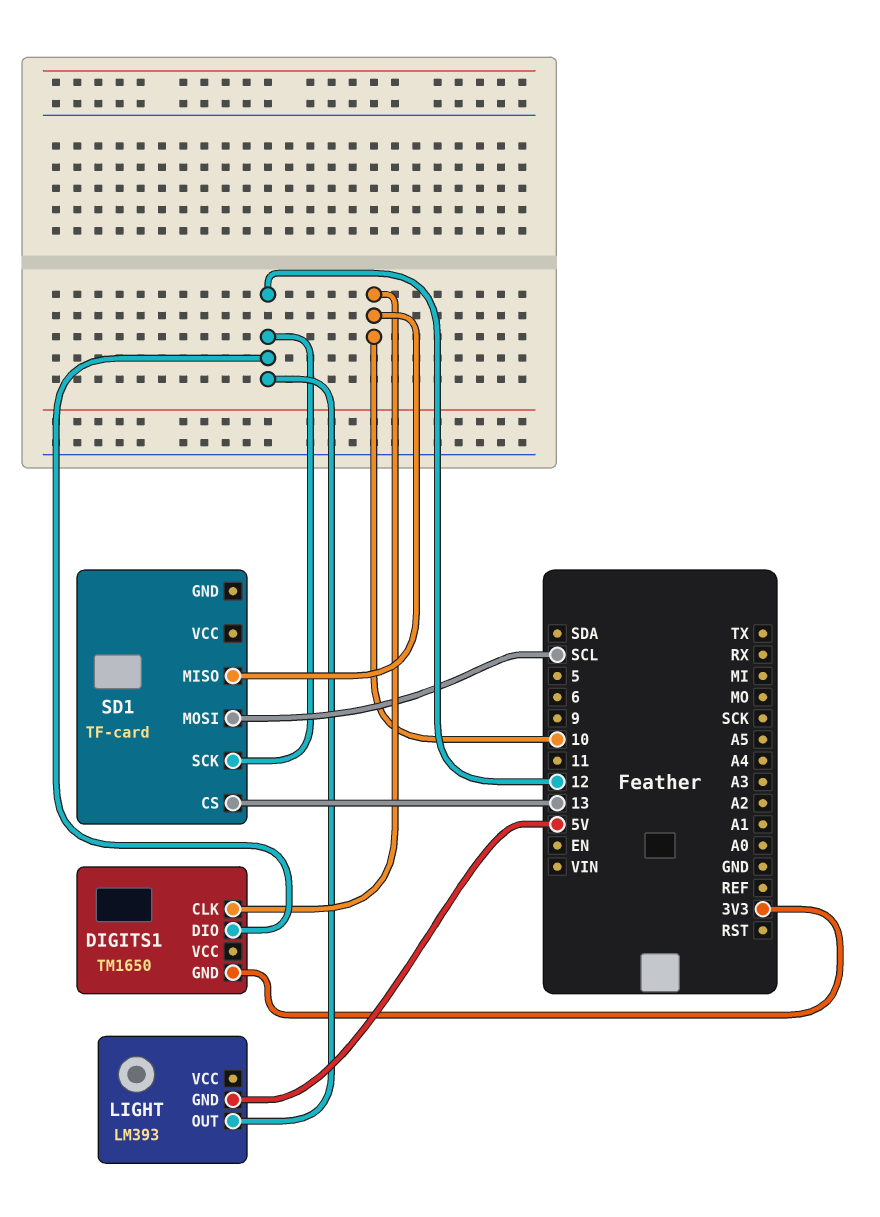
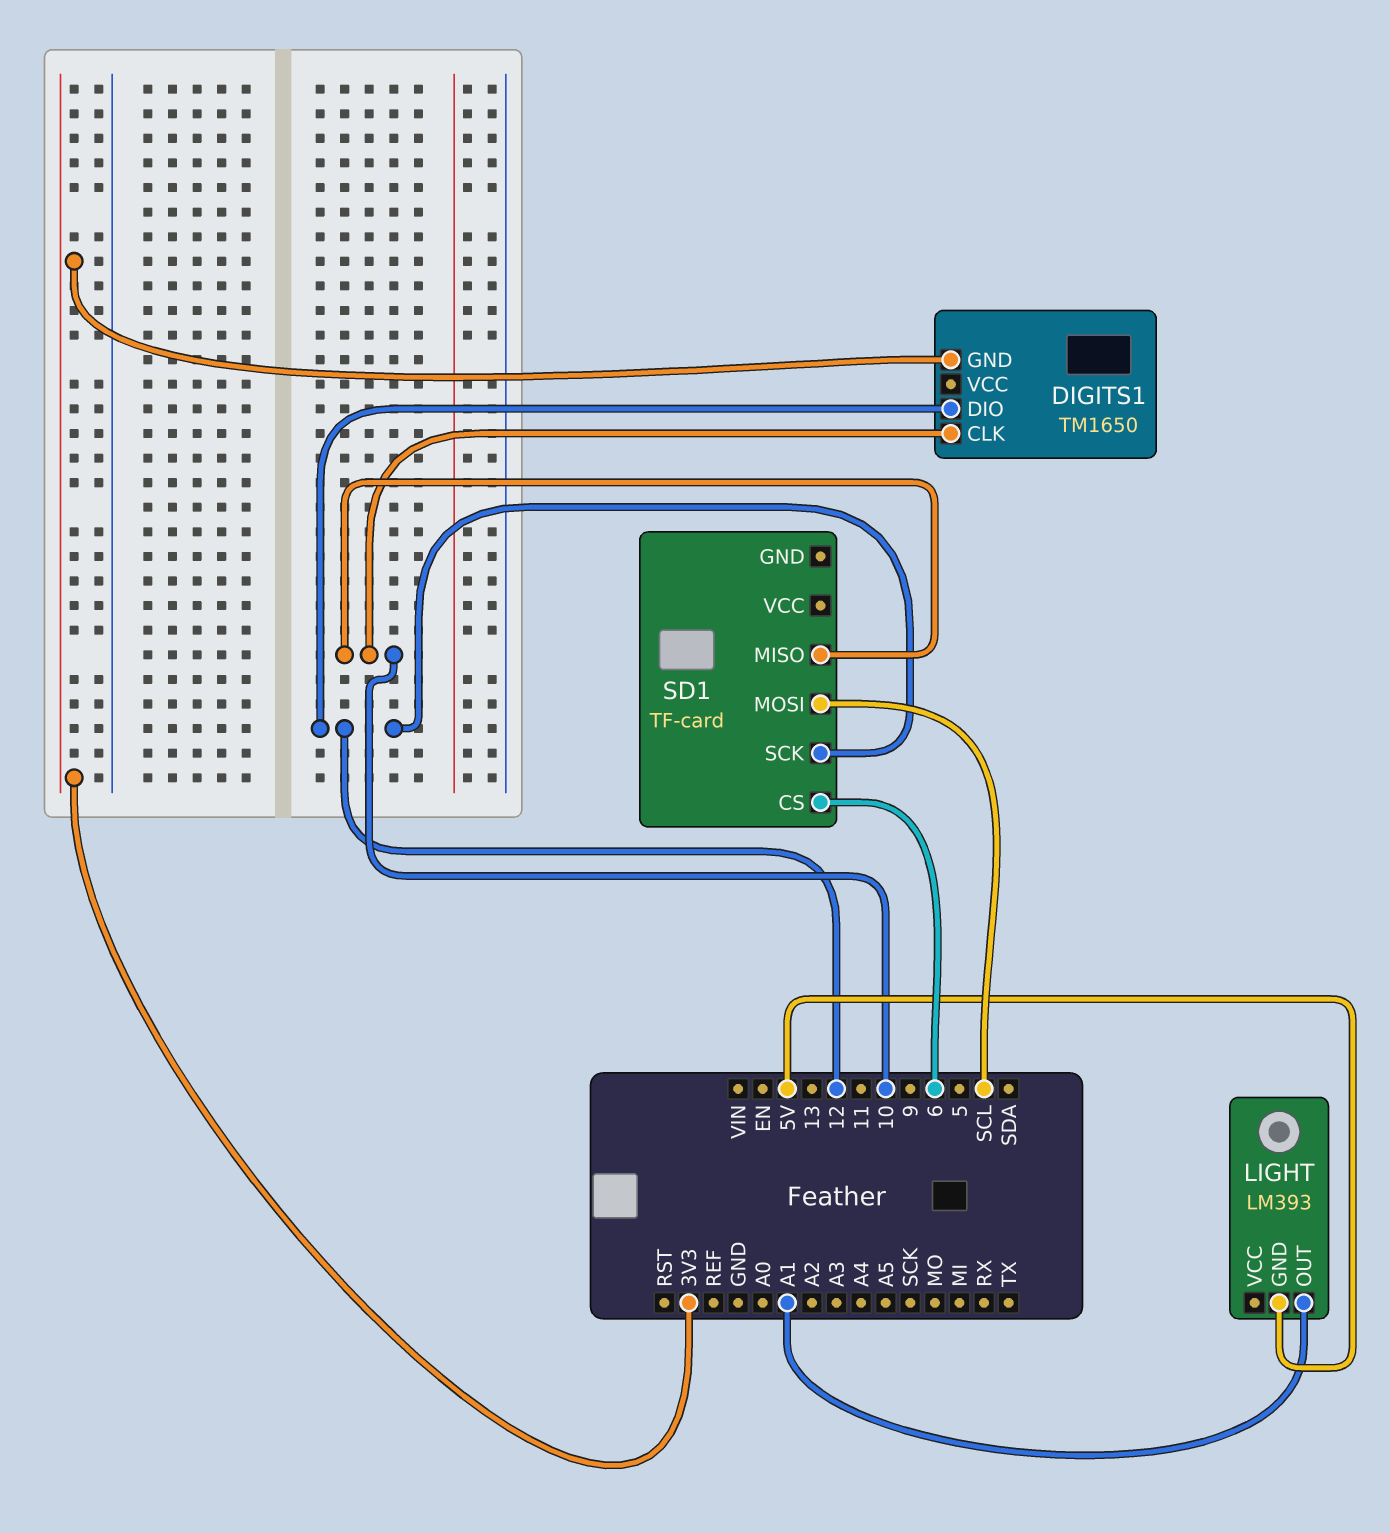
LIGHT pin OUT: 12 -> A1
SD1 pin CS: 13 -> 6

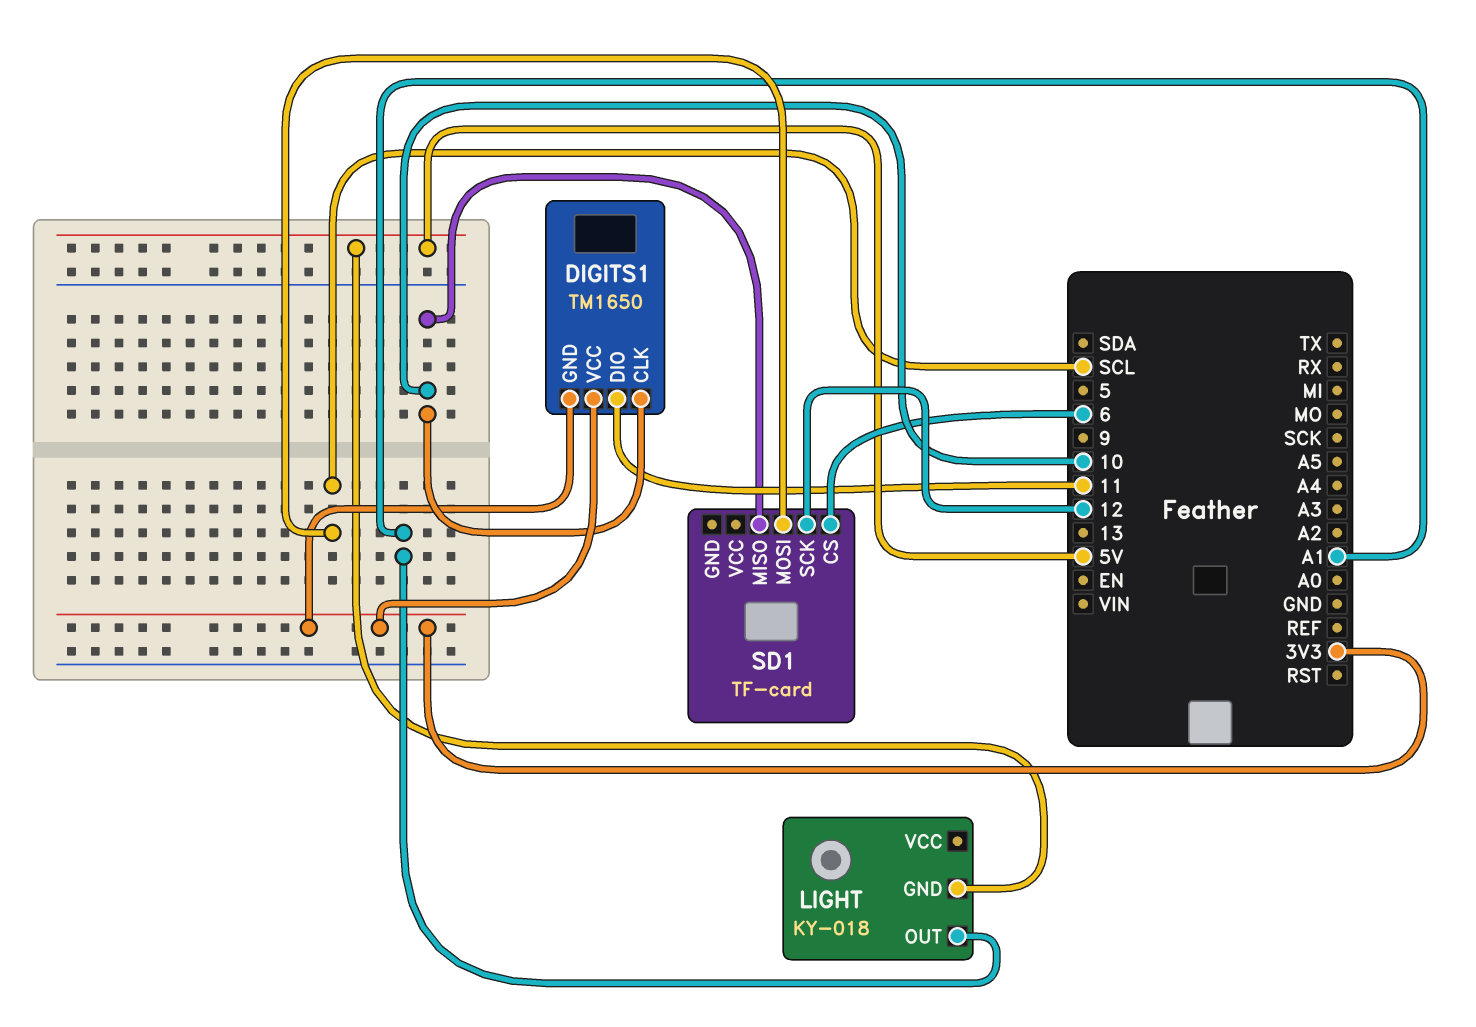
DIGITS1 pin DIO: 12 -> 11
DIGITS1 pin VCC: none -> 3V3
LIGHT: LM393 -> KY-018

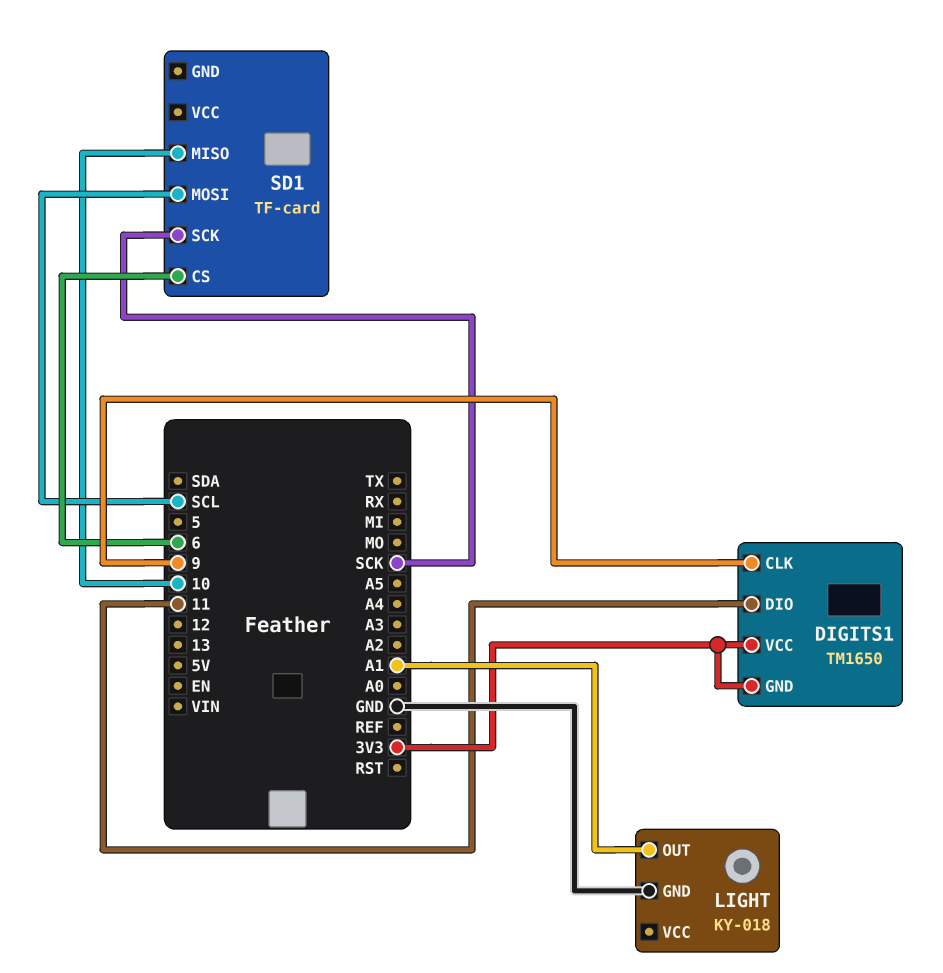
DIGITS1 pin CLK: 10 -> 9
LIGHT pin GND: 5V -> GND
SD1 pin SCK: 12 -> SCK

